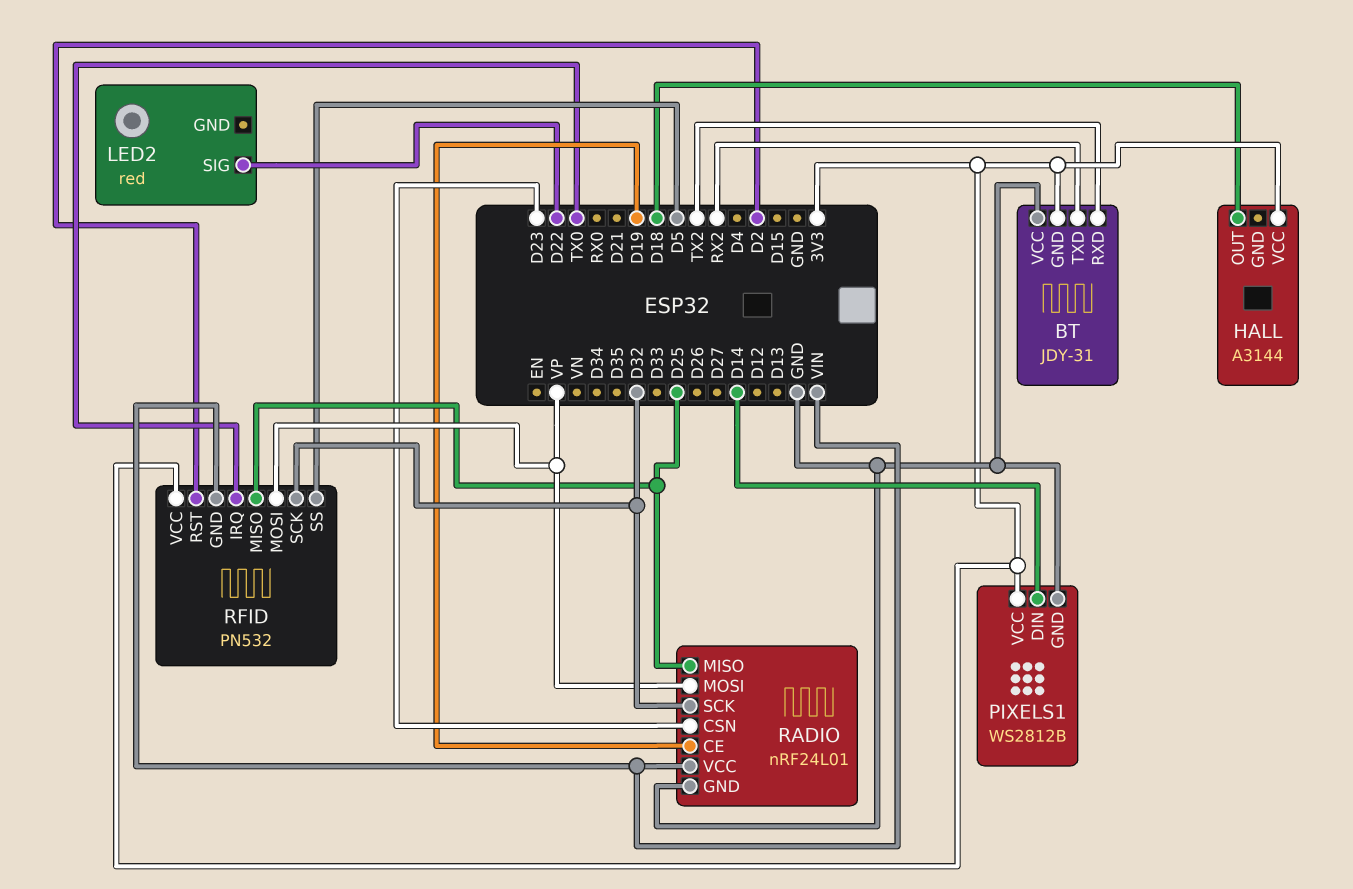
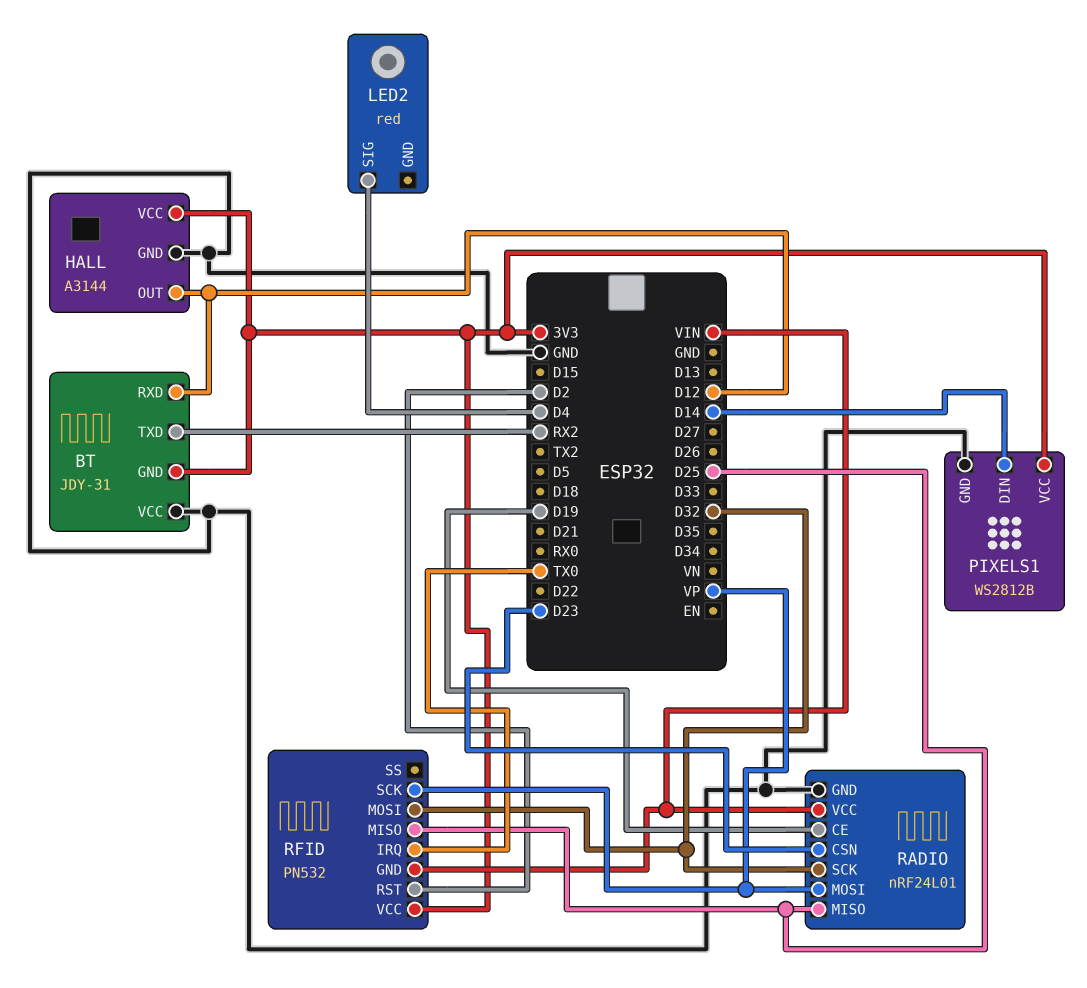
BT pin RXD: TX2 -> D12
HALL pin GND: none -> GND
HALL pin OUT: D18 -> D12
LED2 pin SIG: D22 -> D4
RFID pin MOSI: VP -> D32
RFID pin SCK: D32 -> VP
RFID pin SS: D5 -> none

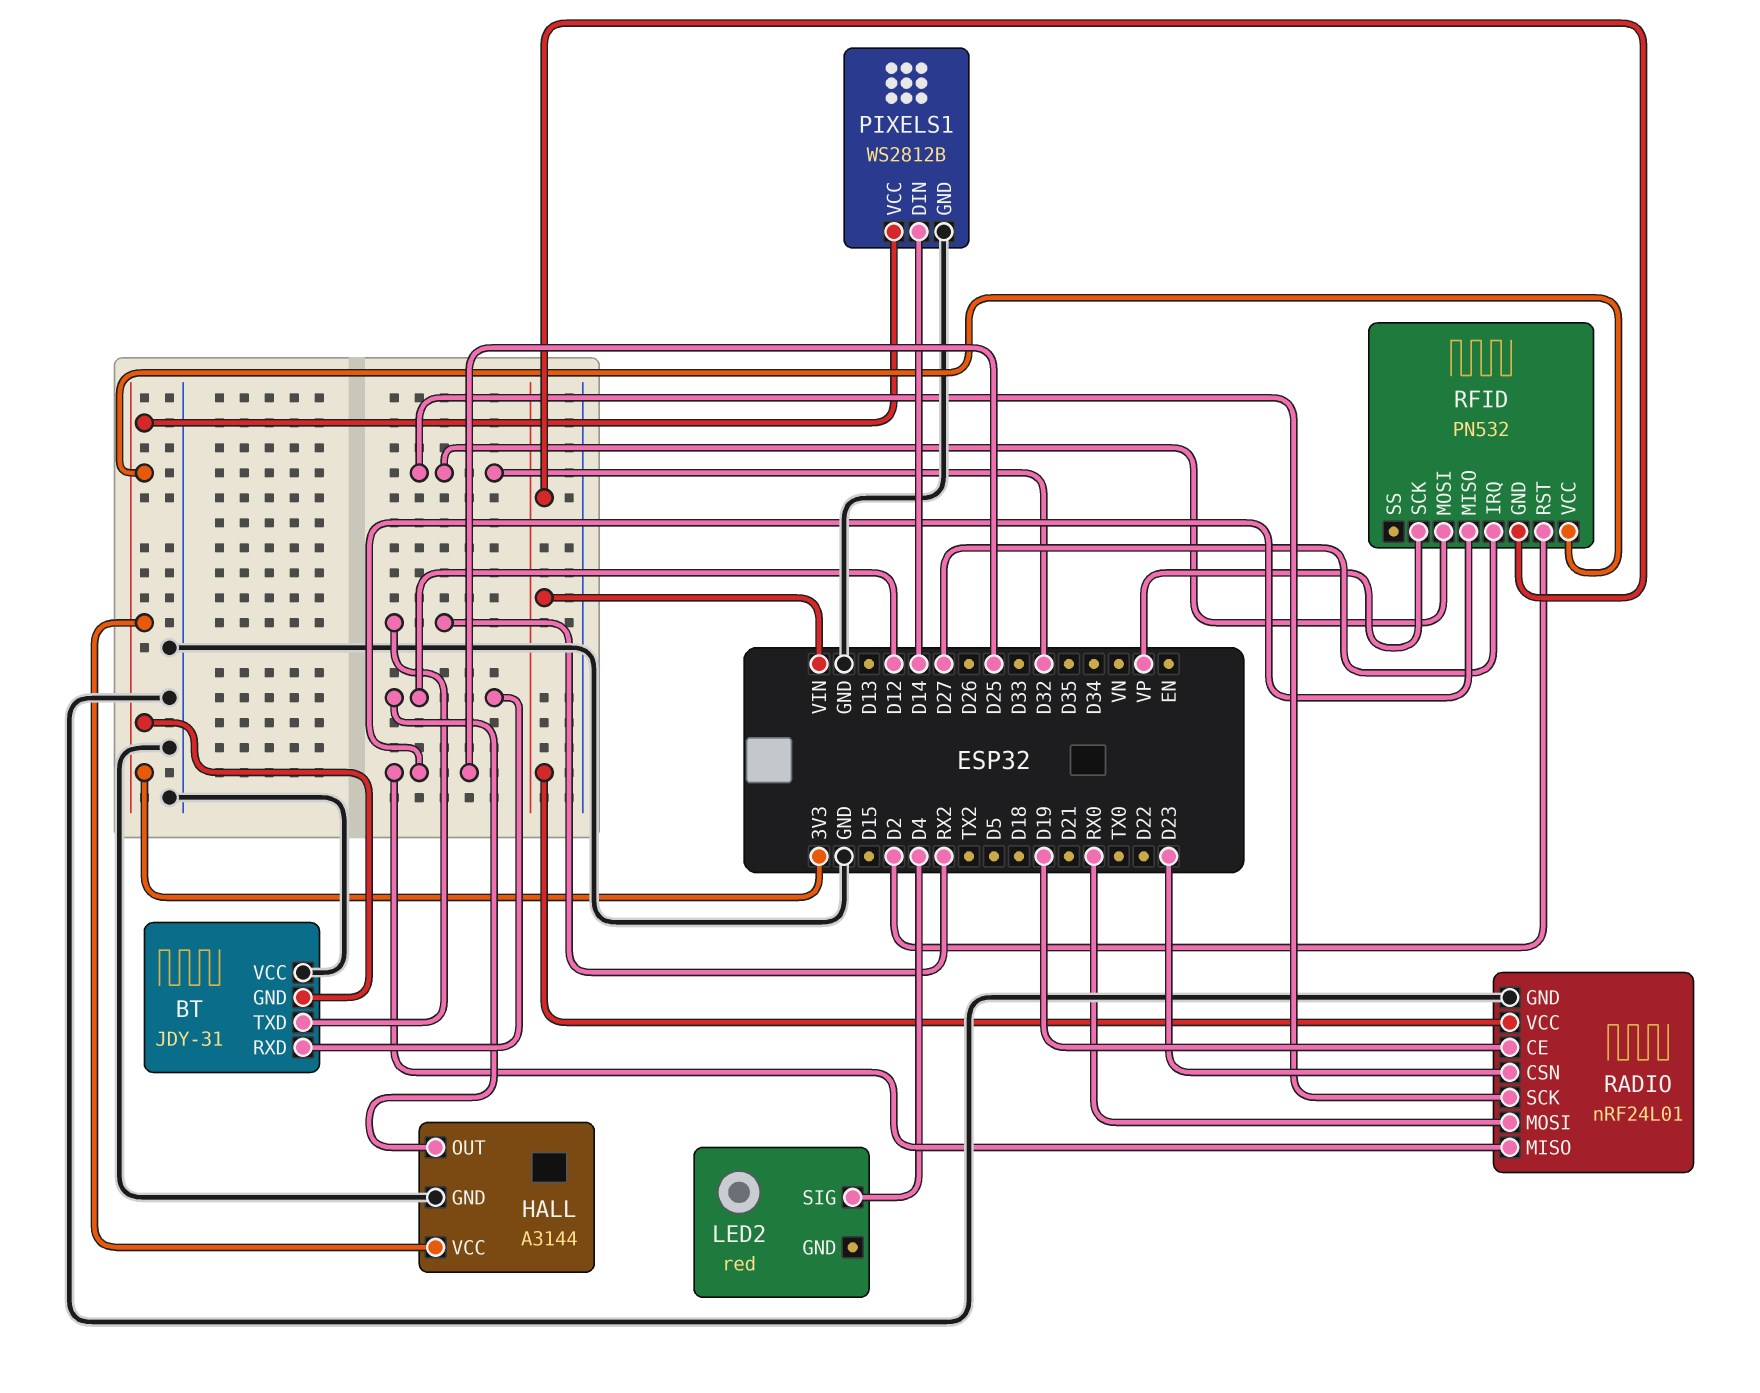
RADIO pin MOSI: VP -> RX0
RFID pin IRQ: TX0 -> D27

